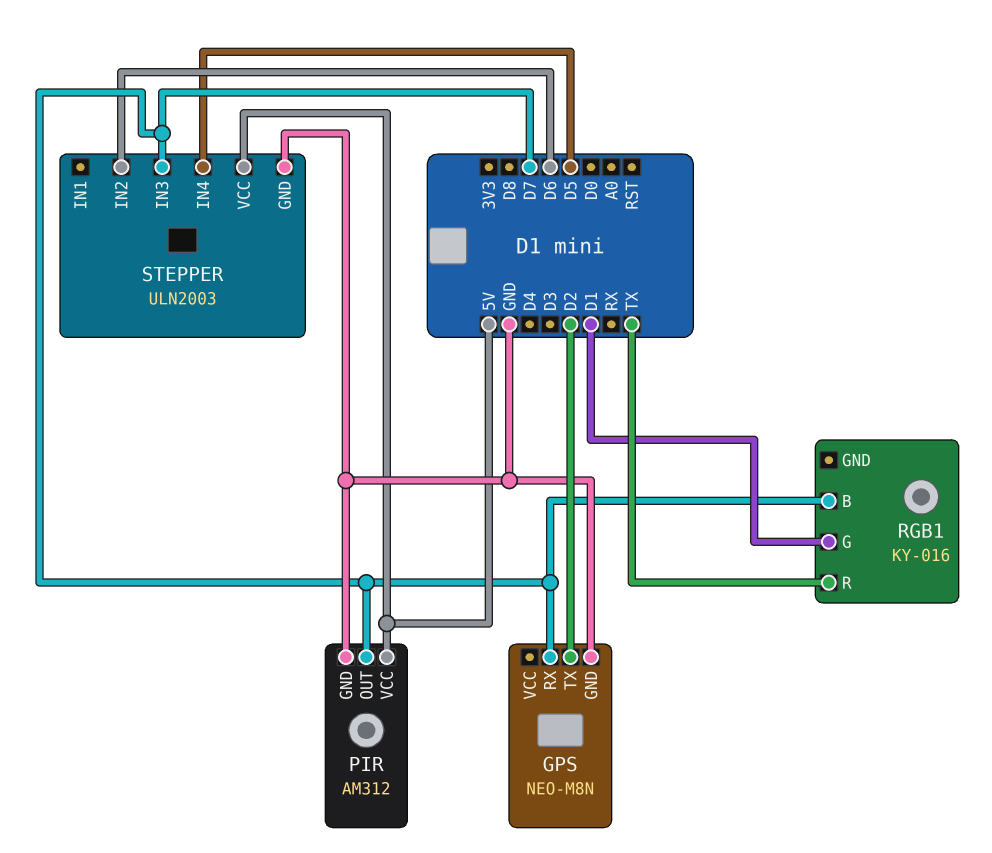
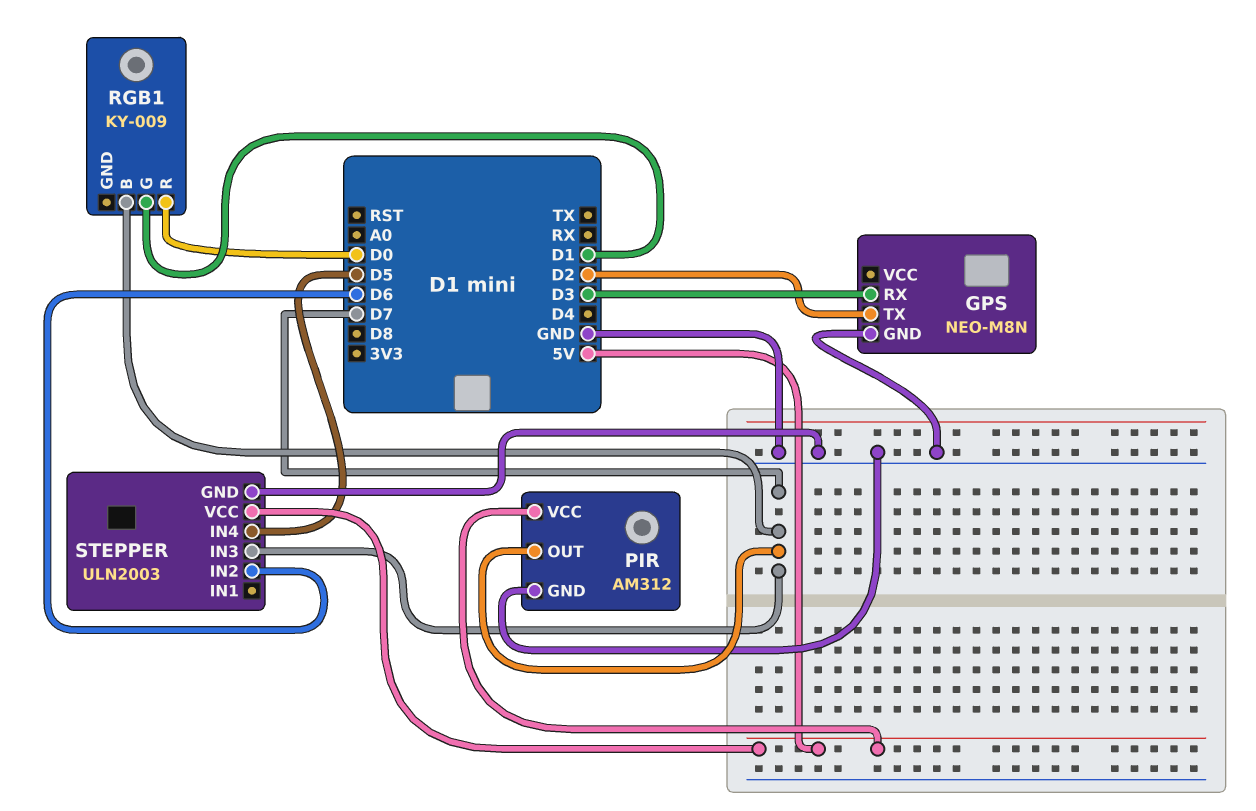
GPS pin RX: D7 -> D3
RGB1: KY-016 -> KY-009
RGB1 pin R: TX -> D0

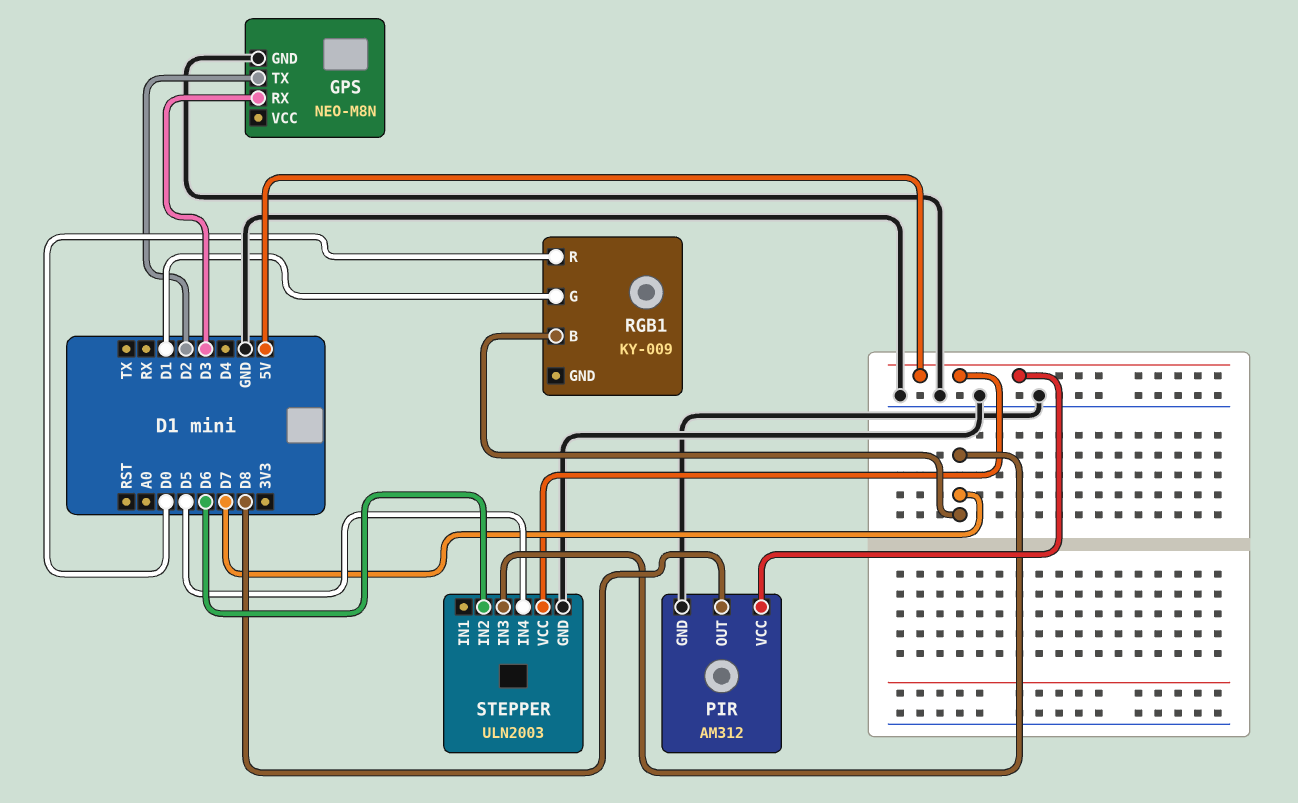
PIR pin OUT: D7 -> D8

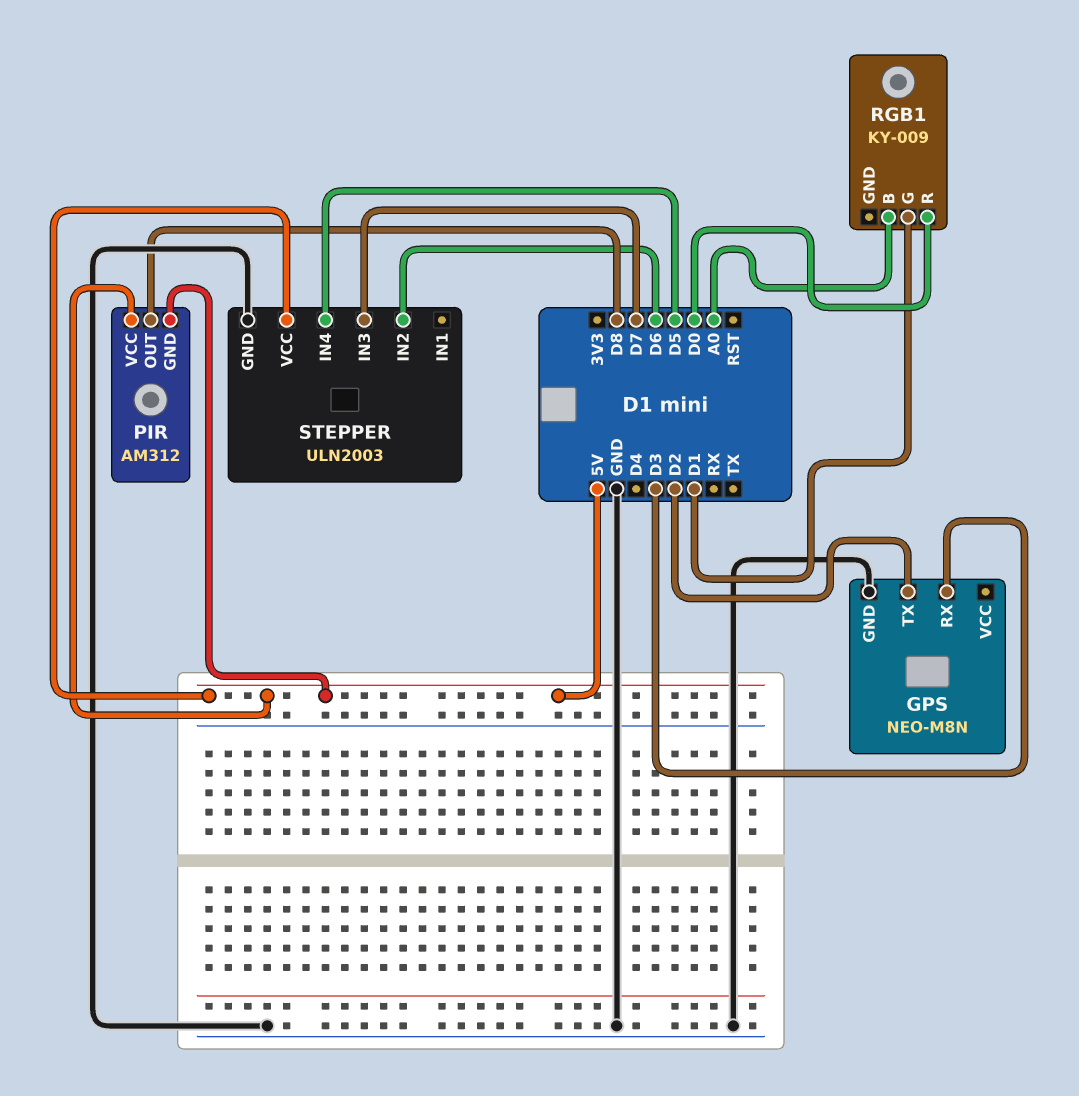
PIR pin GND: GND -> 5V
RGB1 pin B: D7 -> A0

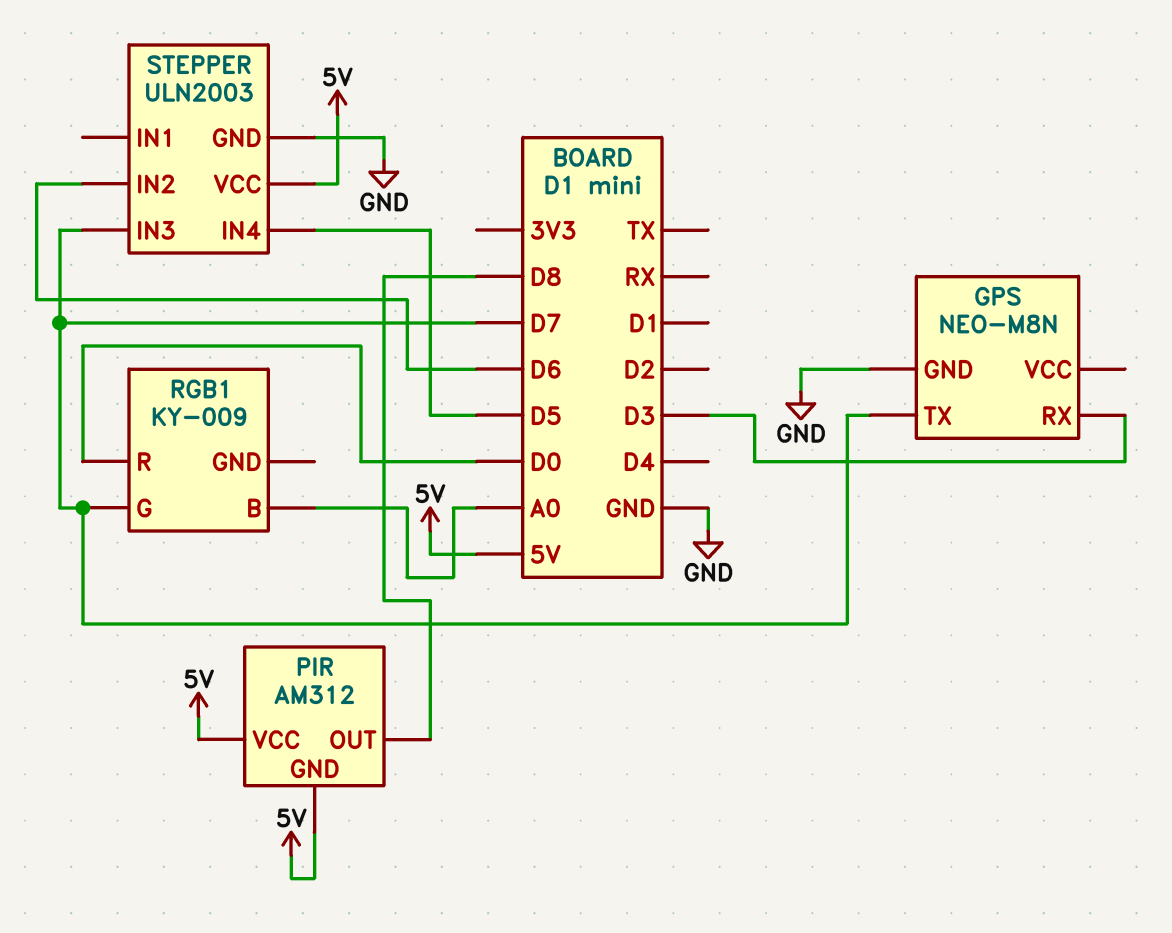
GPS pin TX: D2 -> D7
RGB1 pin G: D1 -> D7

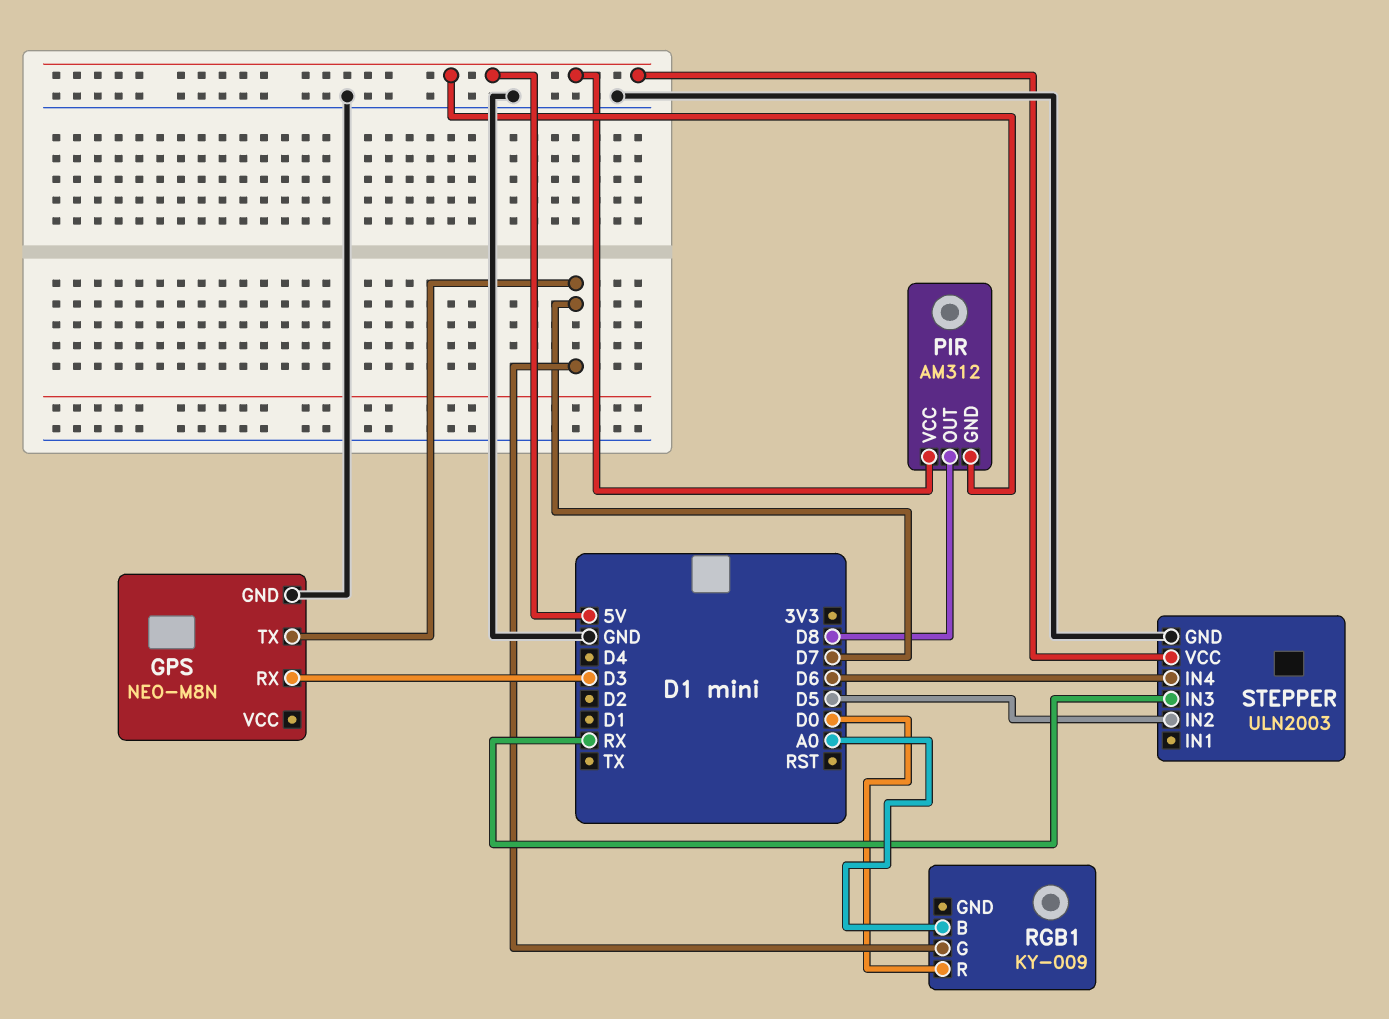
STEPPER pin IN2: D6 -> D5
STEPPER pin IN3: D7 -> RX
STEPPER pin IN4: D5 -> D6

